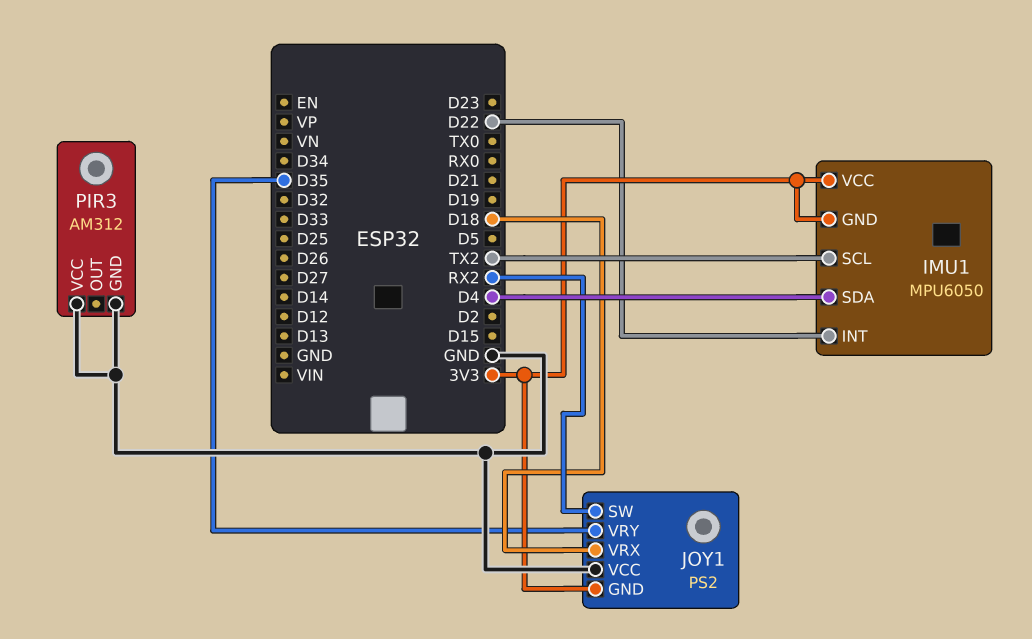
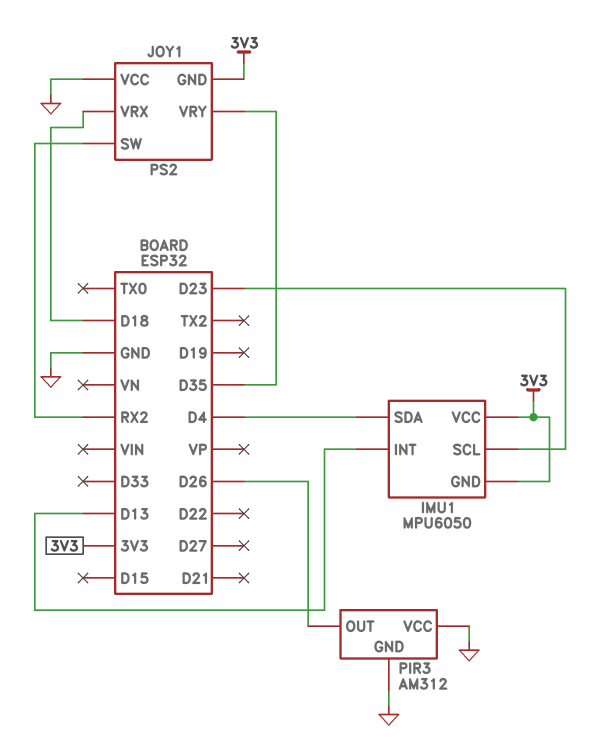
IMU1 pin INT: D22 -> D13
IMU1 pin SCL: TX2 -> D23
PIR3 pin OUT: none -> D26

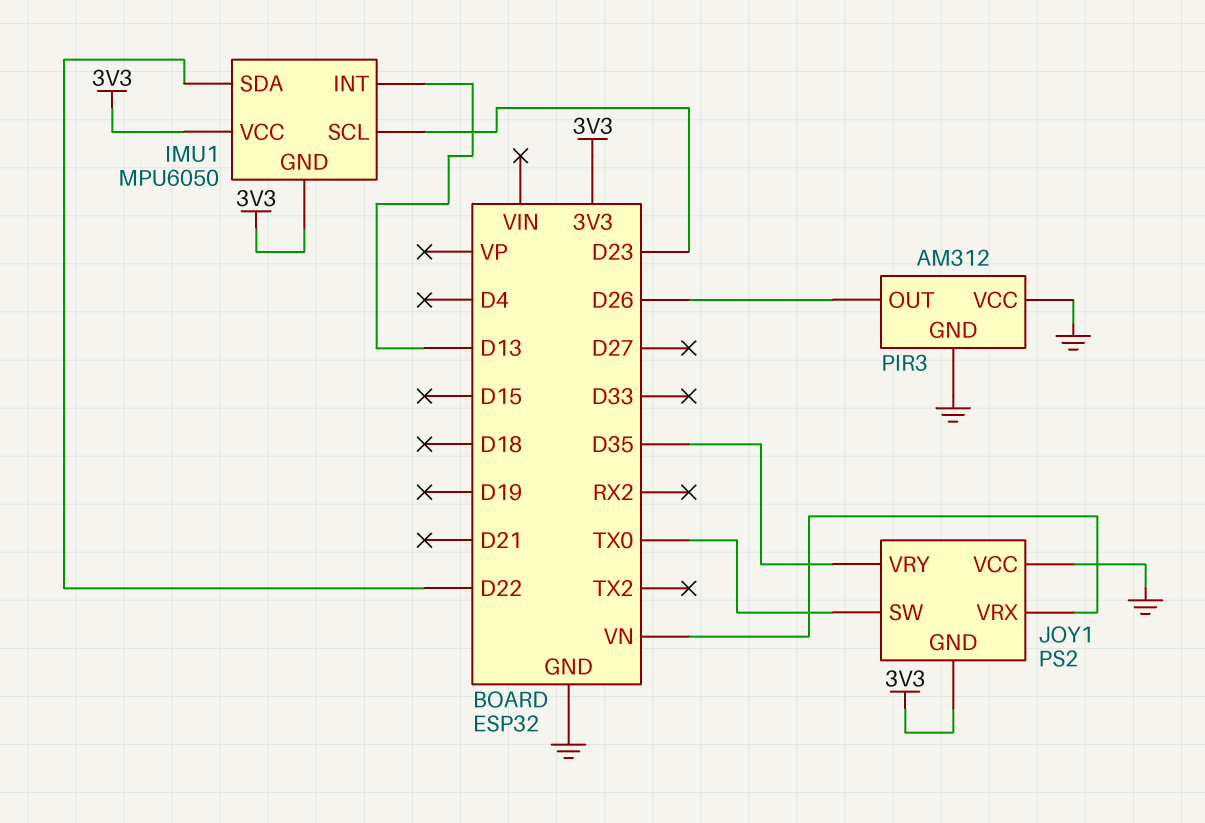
IMU1 pin SDA: D4 -> D22
JOY1 pin SW: RX2 -> TX0
JOY1 pin VRX: D18 -> VN

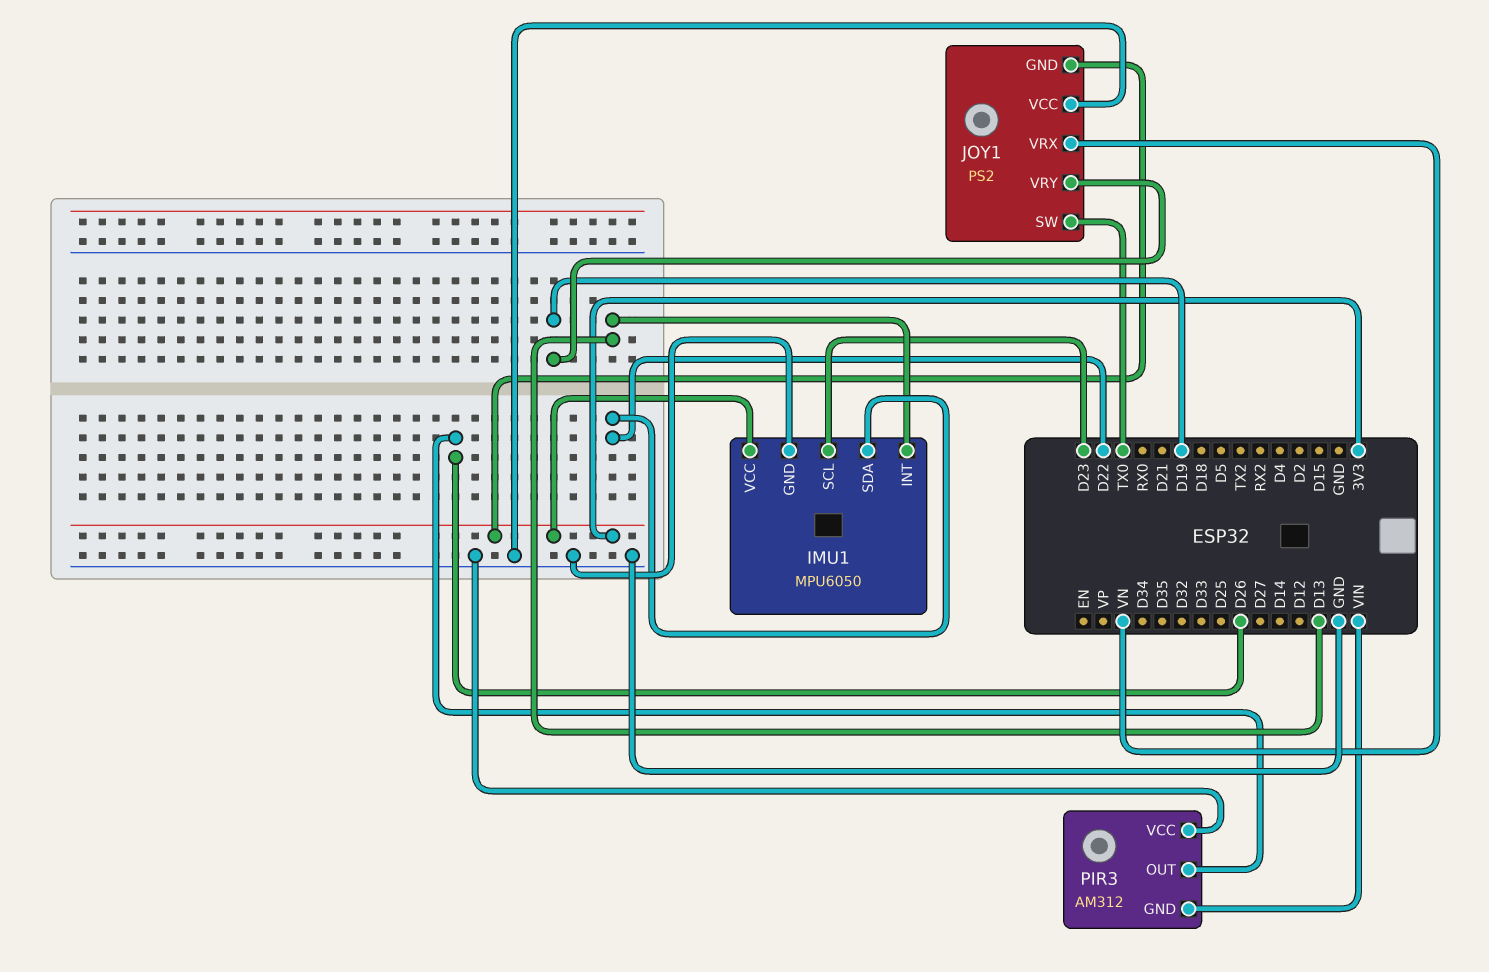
IMU1 pin GND: 3V3 -> GND
JOY1 pin VRY: D35 -> D19
PIR3 pin GND: GND -> VIN

